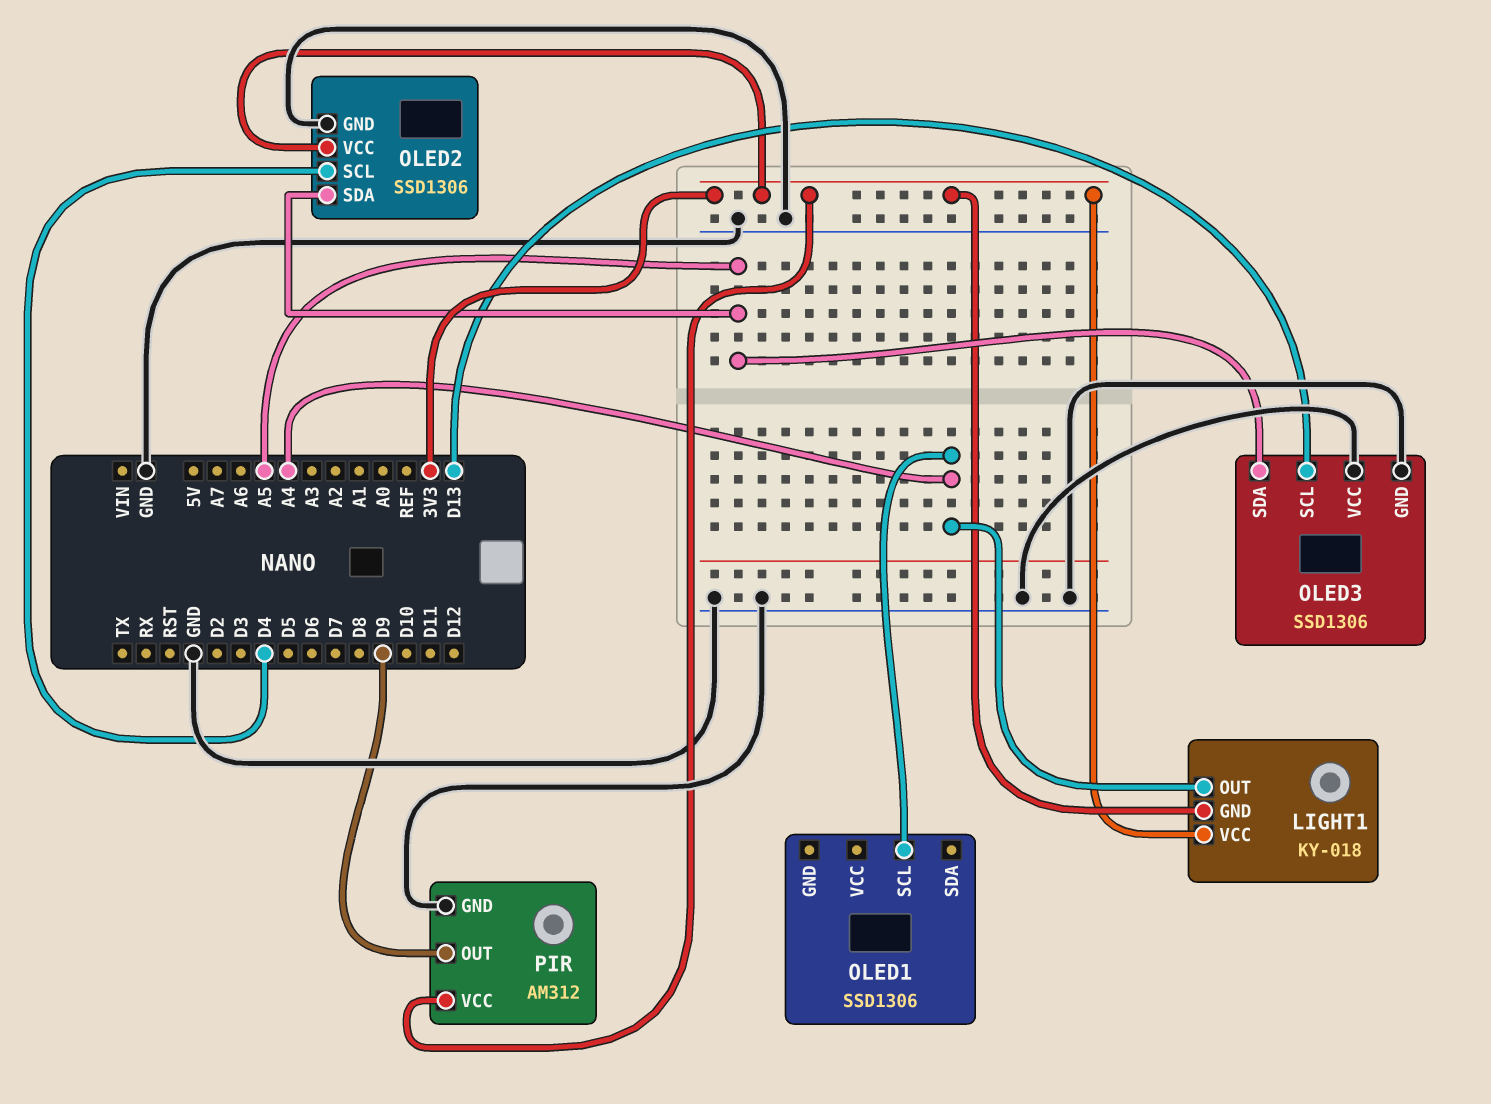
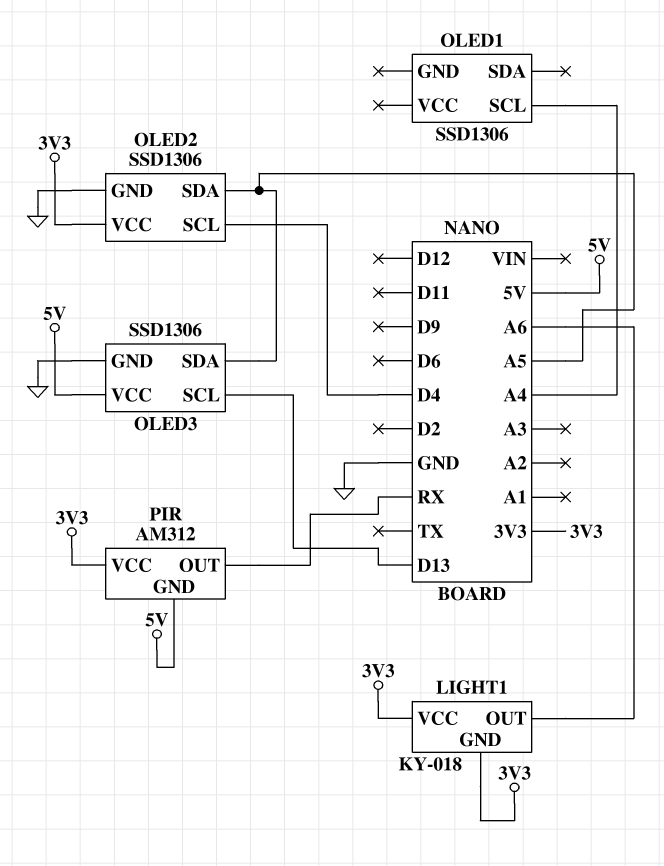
LIGHT1 pin OUT: A4 -> A6
OLED3 pin VCC: GND -> 5V
PIR pin GND: GND -> 5V
PIR pin OUT: D9 -> RX

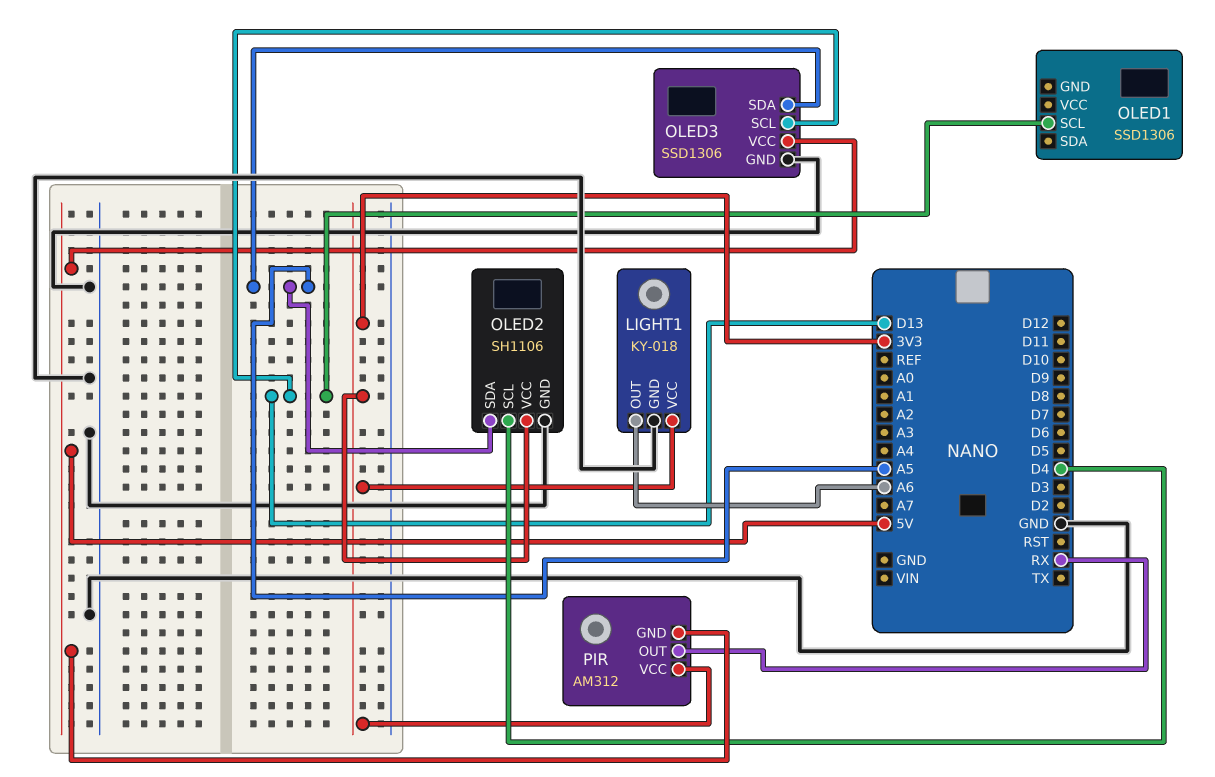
LIGHT1 pin GND: 3V3 -> GND
OLED1 pin SCL: A4 -> D13
OLED2: SSD1306 -> SH1106

